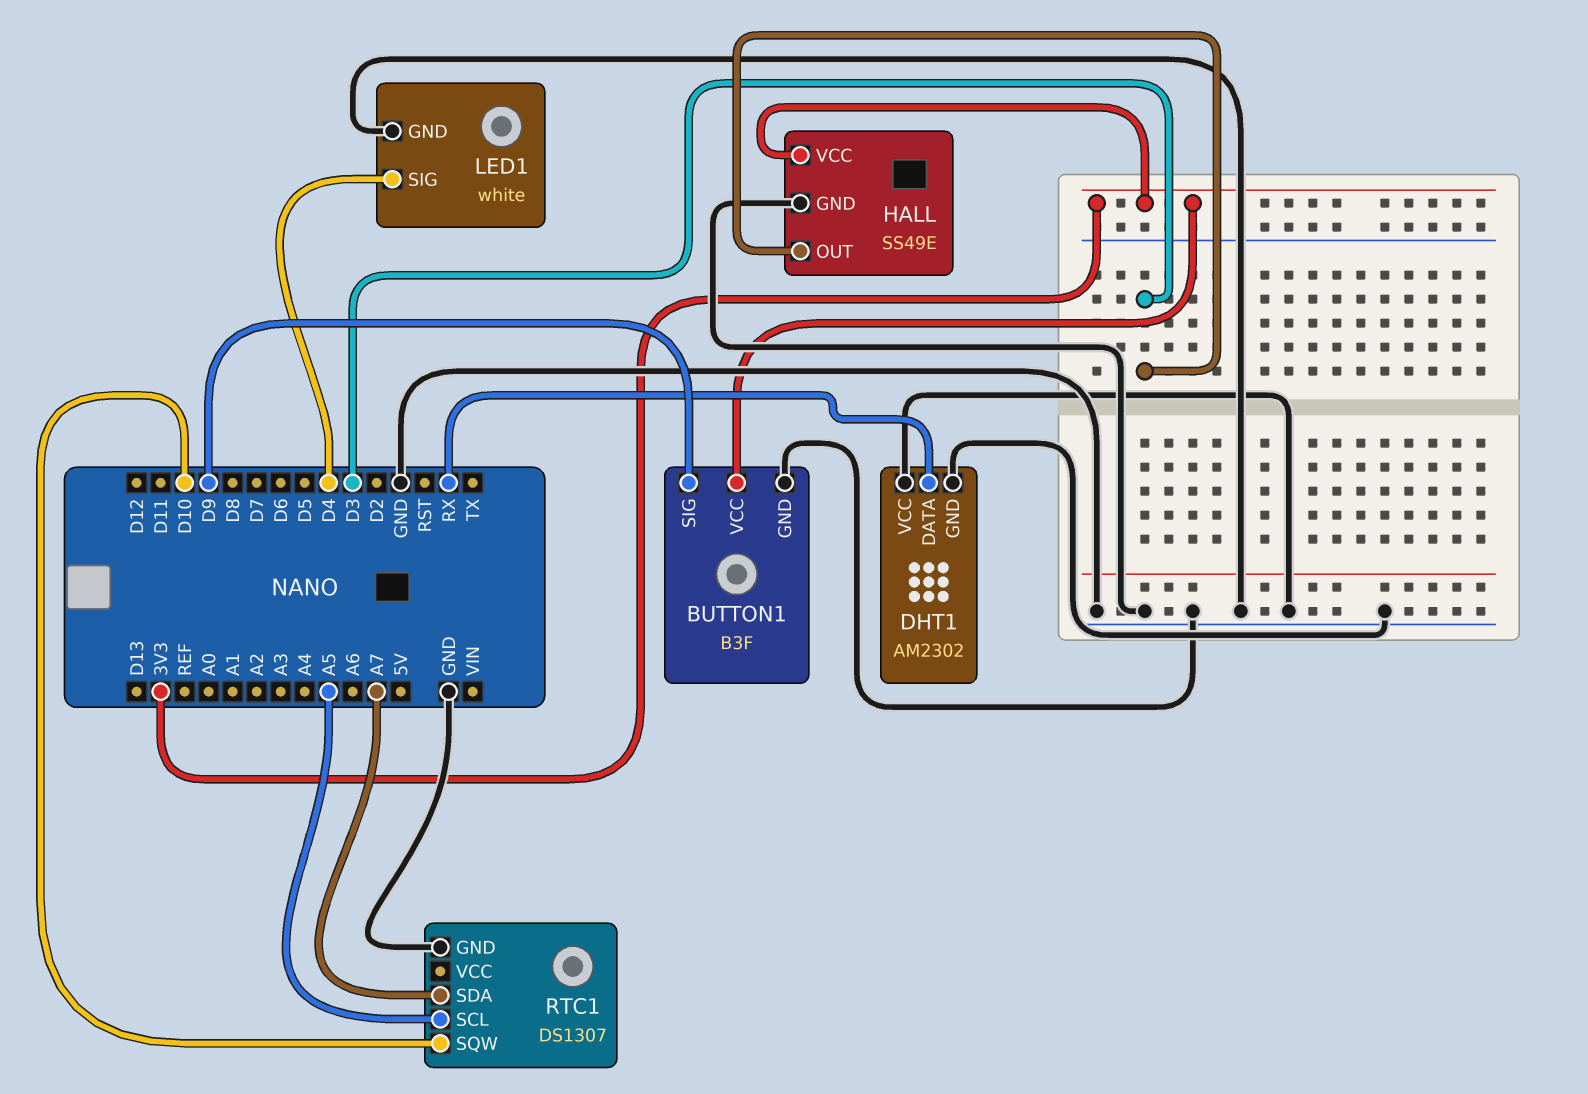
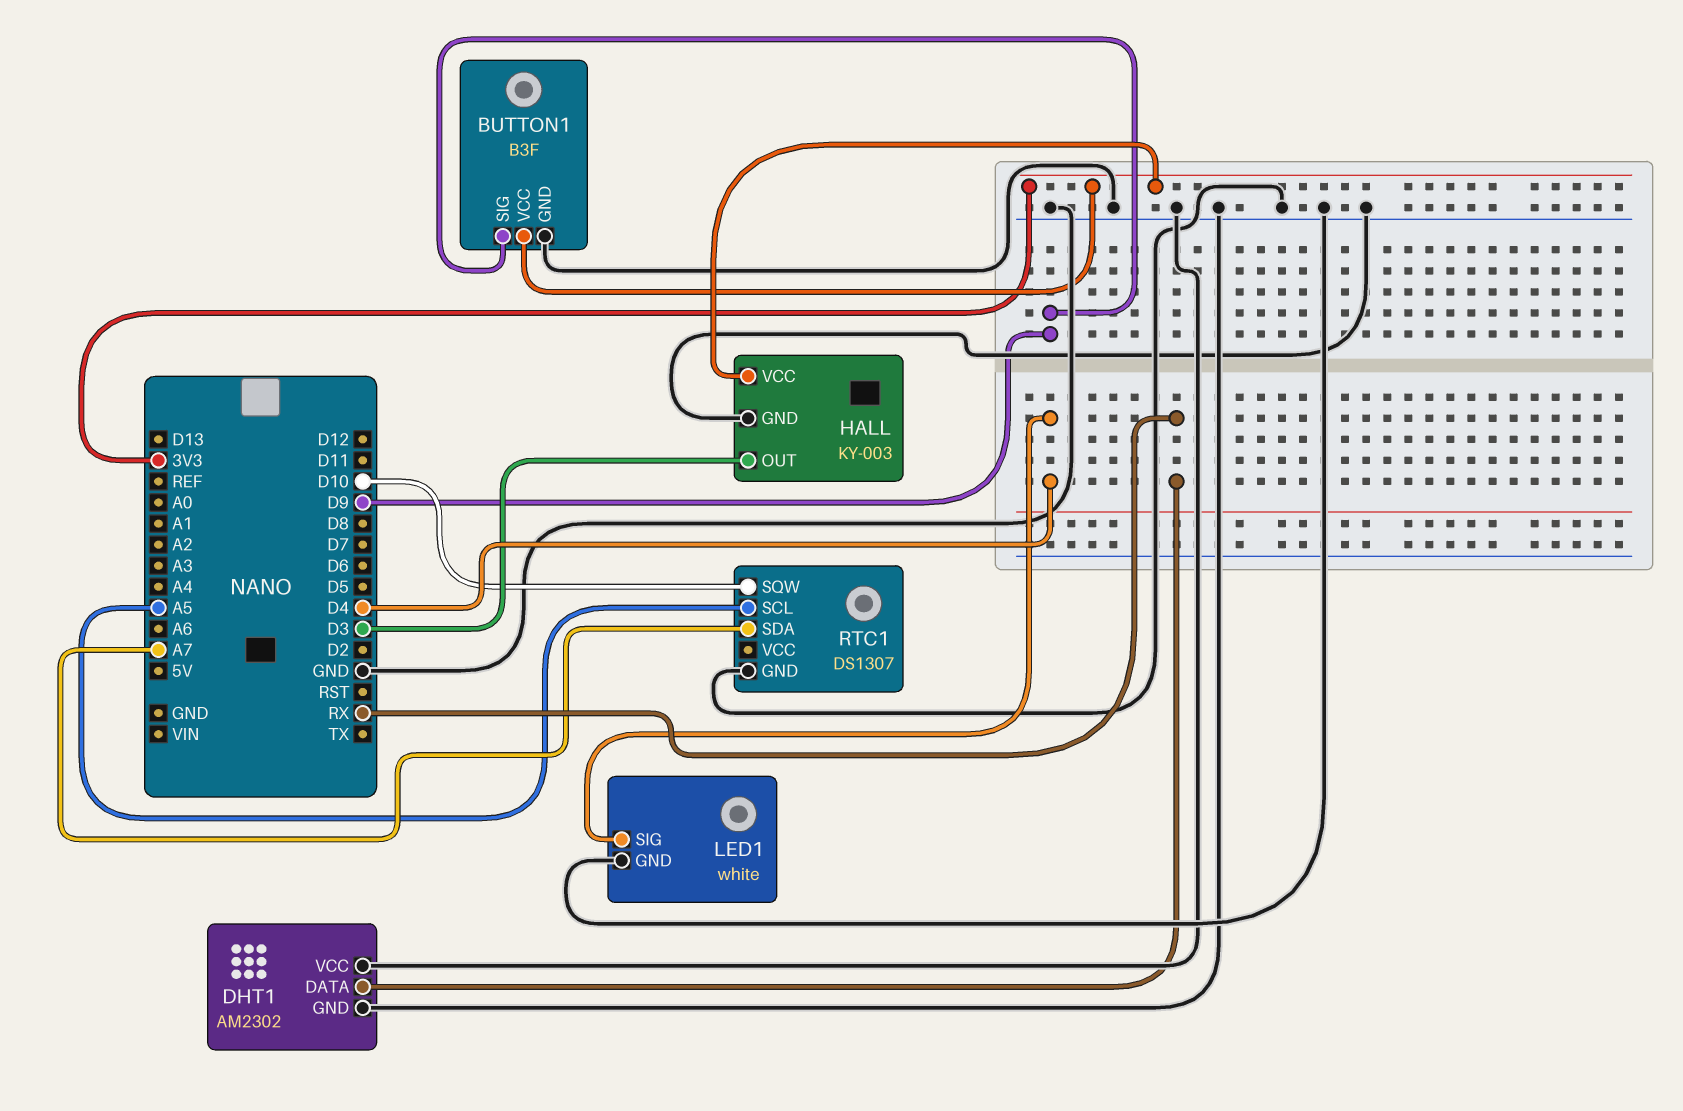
HALL: SS49E -> KY-003

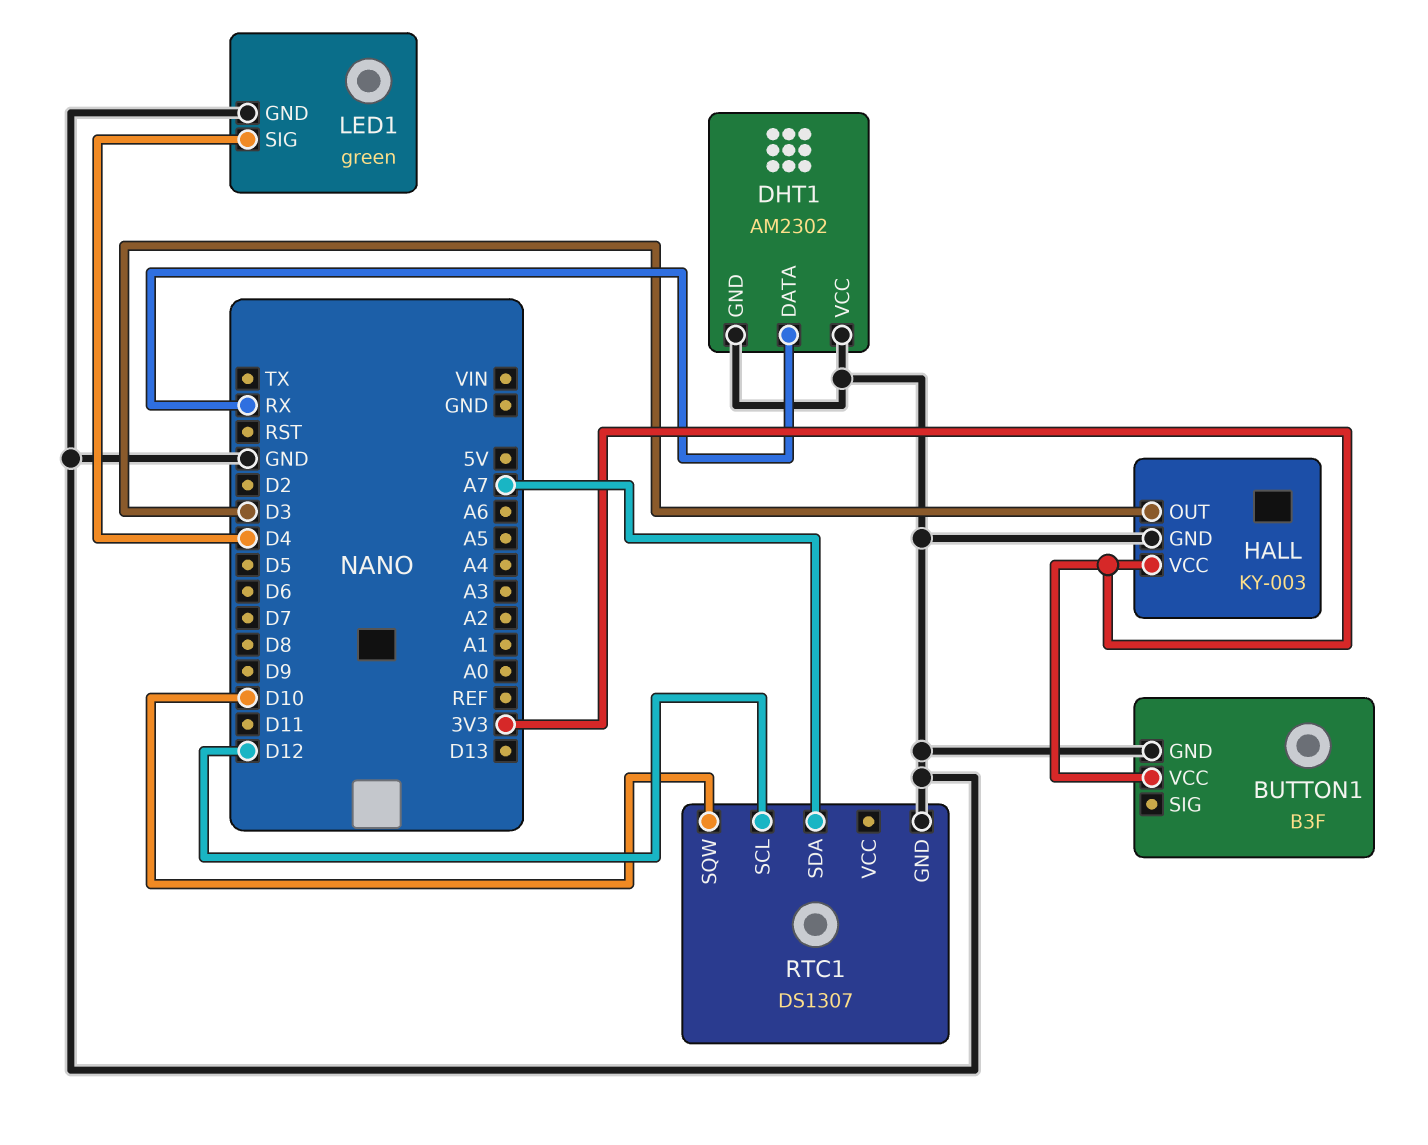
BUTTON1 pin SIG: D9 -> none
LED1: white -> green
RTC1 pin SCL: A5 -> D12

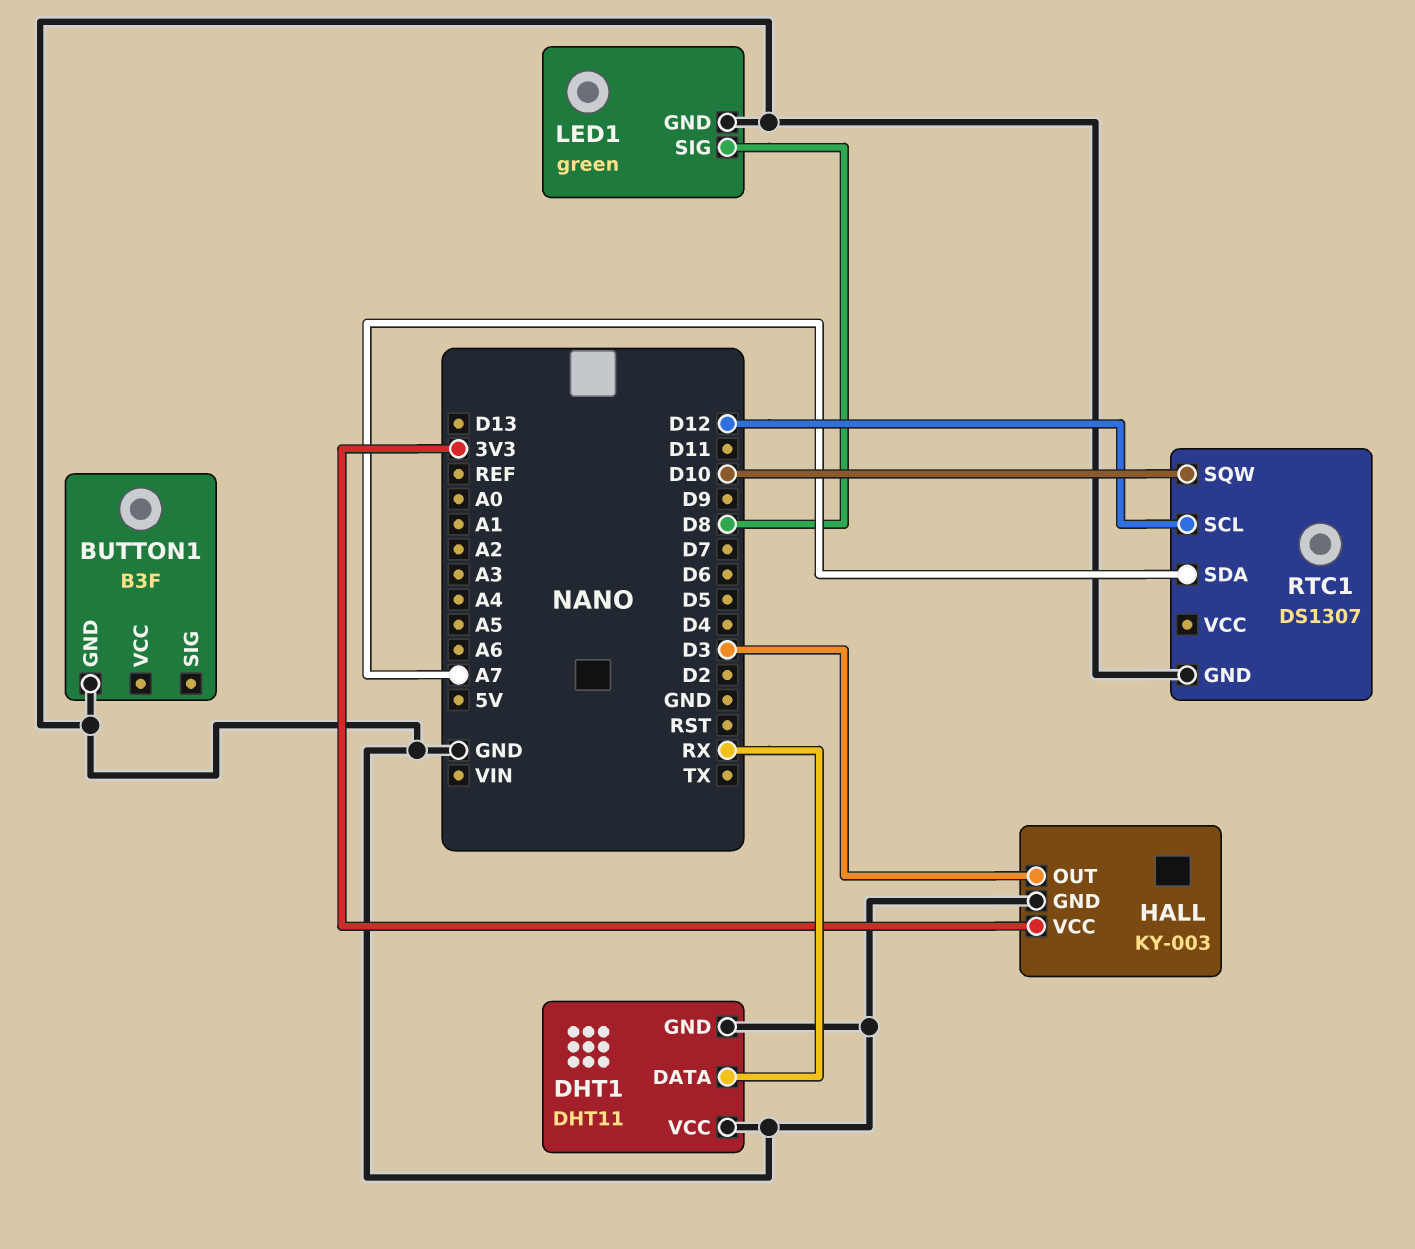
BUTTON1 pin VCC: 3V3 -> none
DHT1: AM2302 -> DHT11
LED1 pin SIG: D4 -> D8

